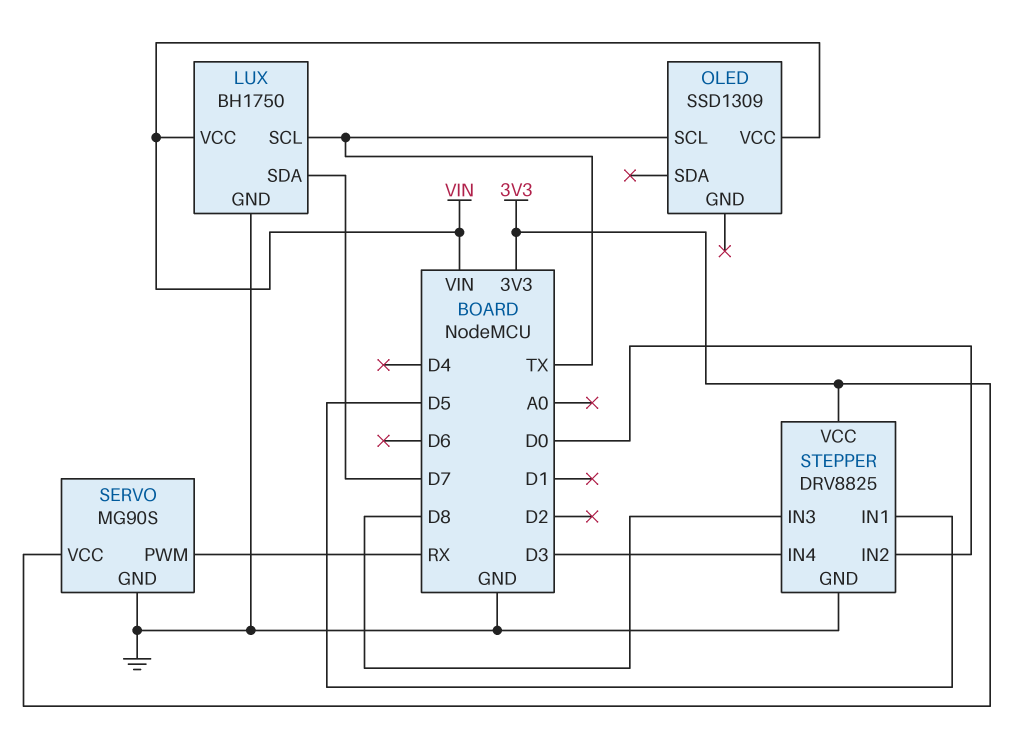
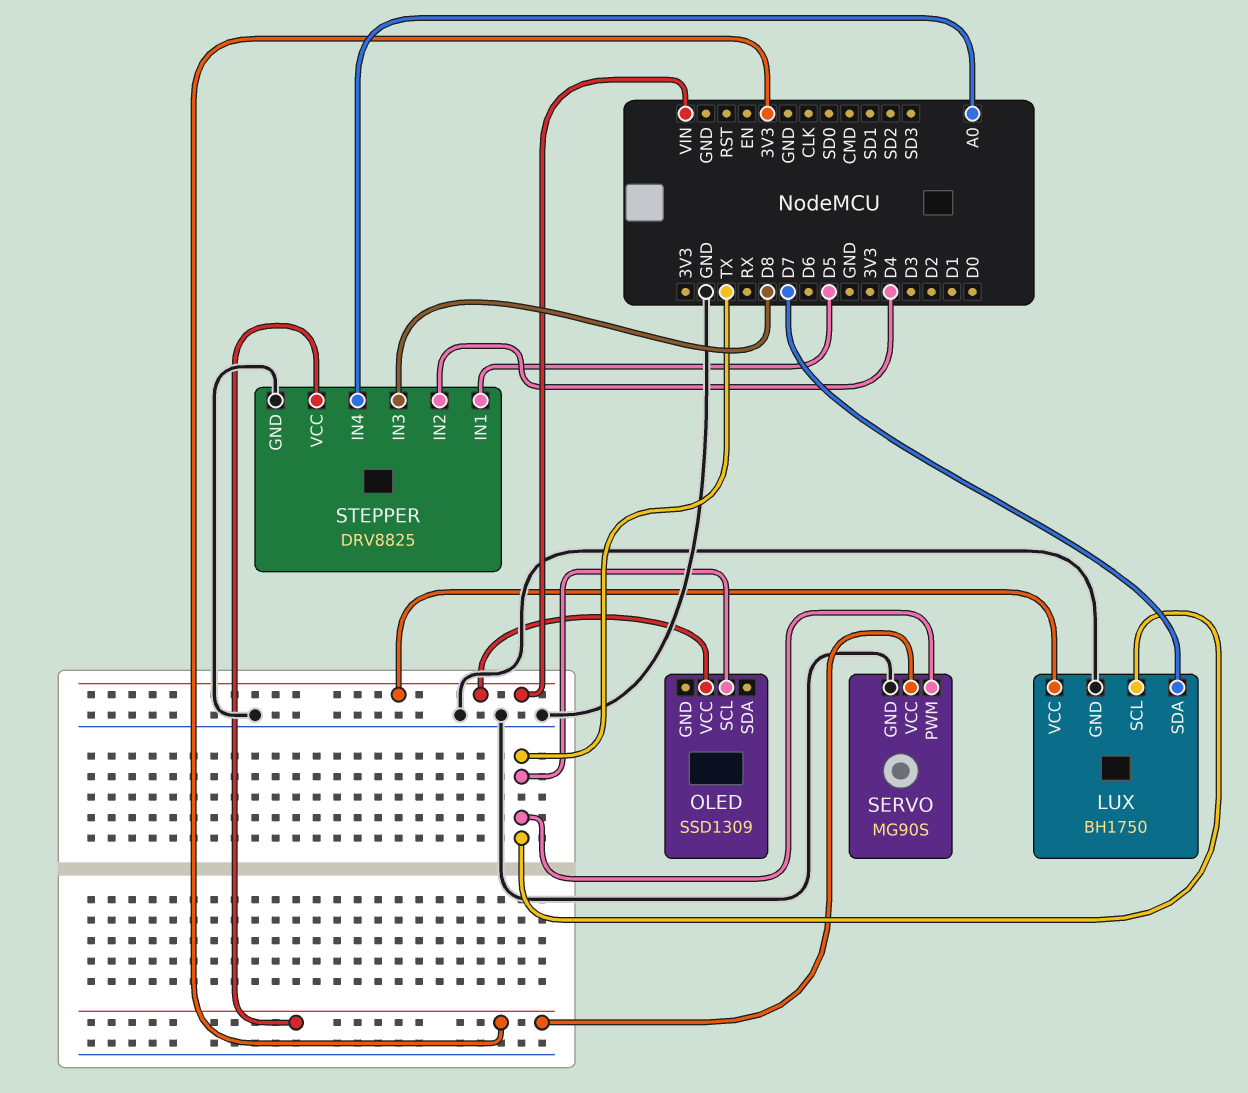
SERVO pin PWM: RX -> TX
STEPPER pin IN2: D0 -> D4
STEPPER pin IN4: D3 -> A0

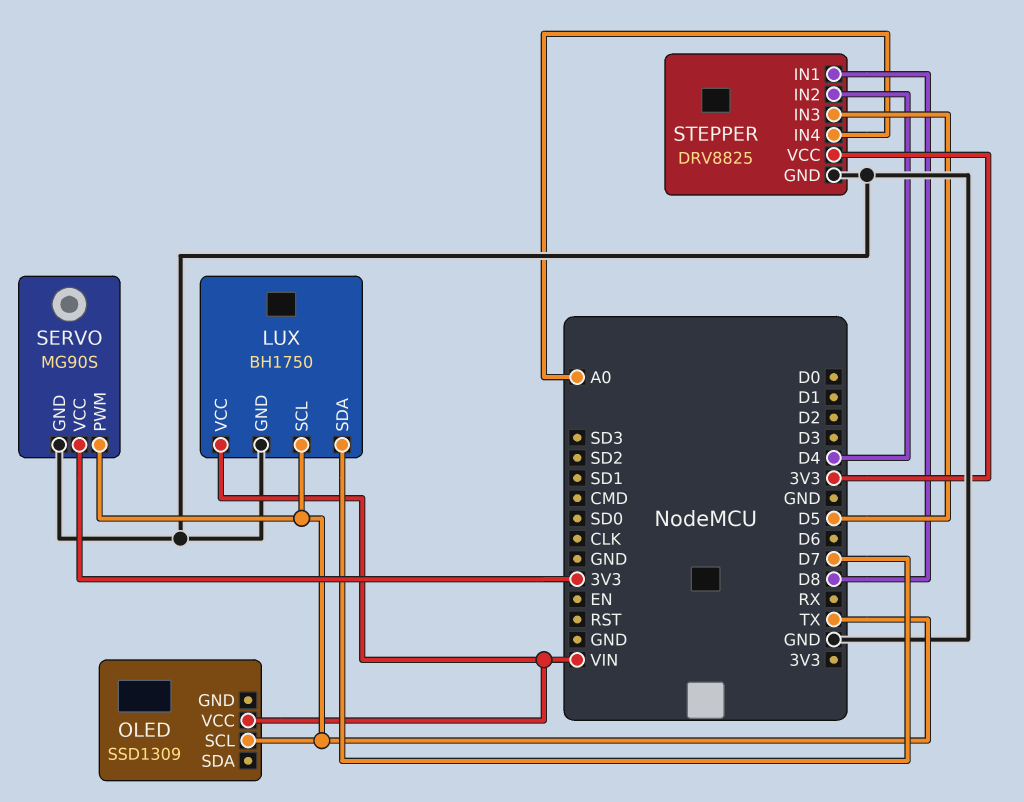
STEPPER pin IN1: D5 -> D8
STEPPER pin IN3: D8 -> D5

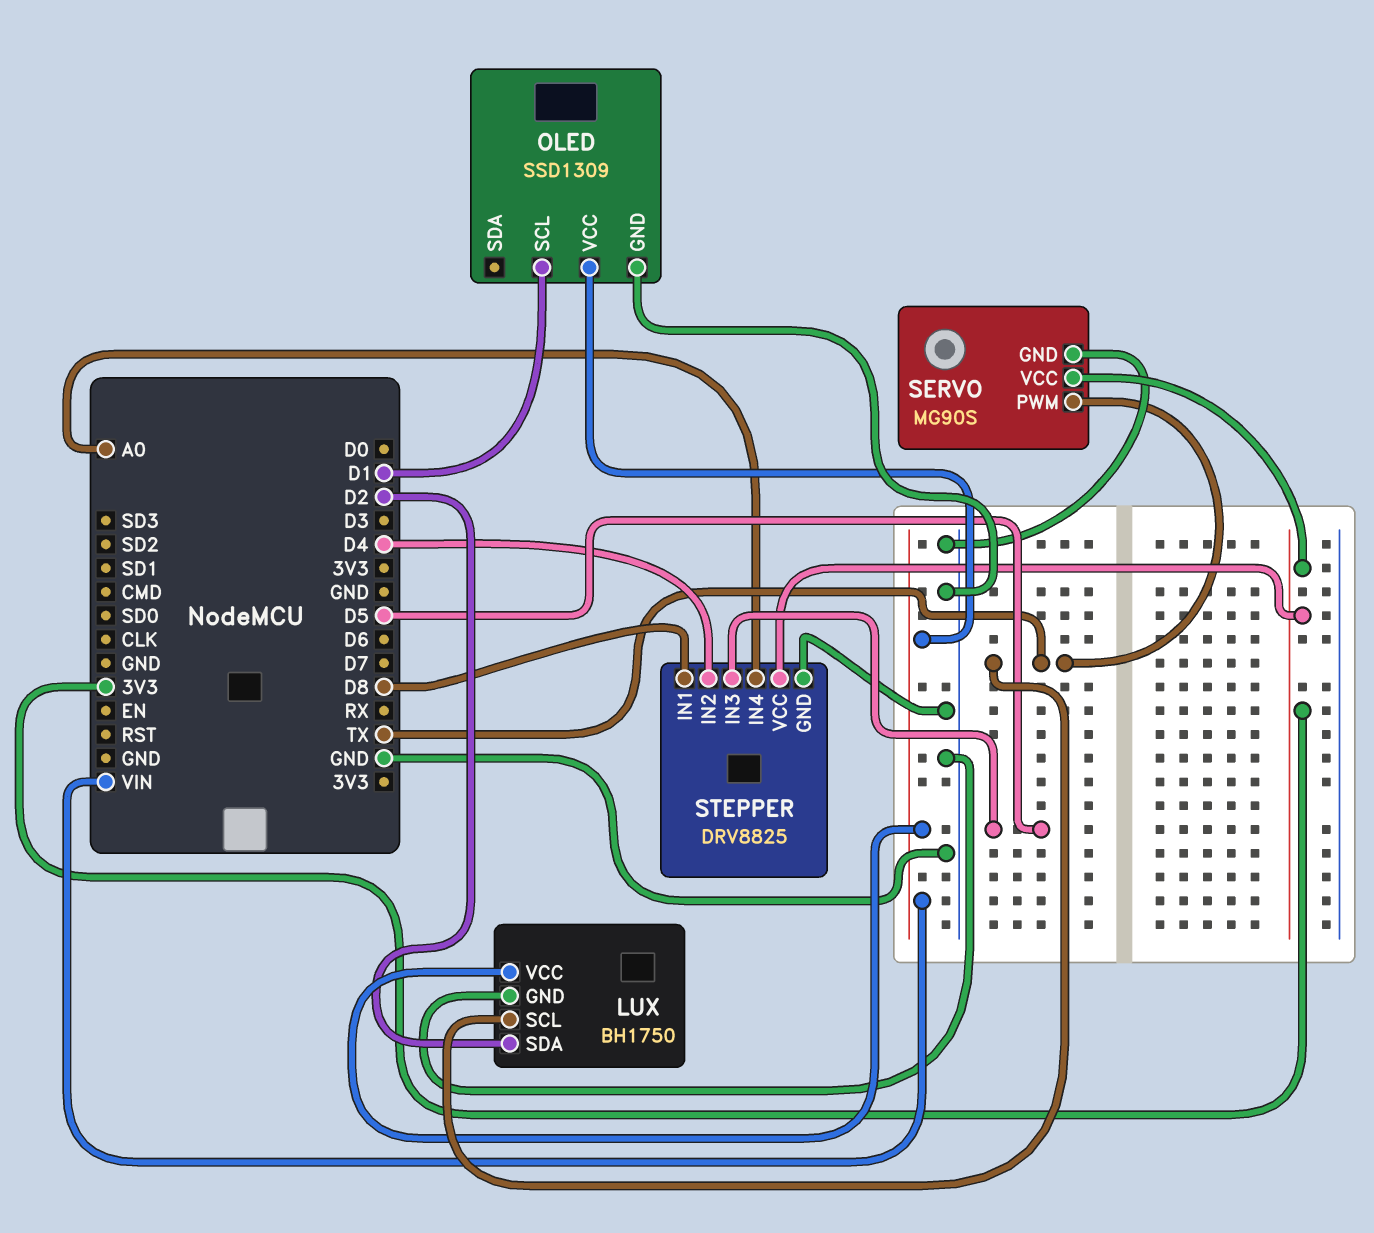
LUX pin SDA: D7 -> D2
OLED pin GND: none -> GND
OLED pin SCL: TX -> D1

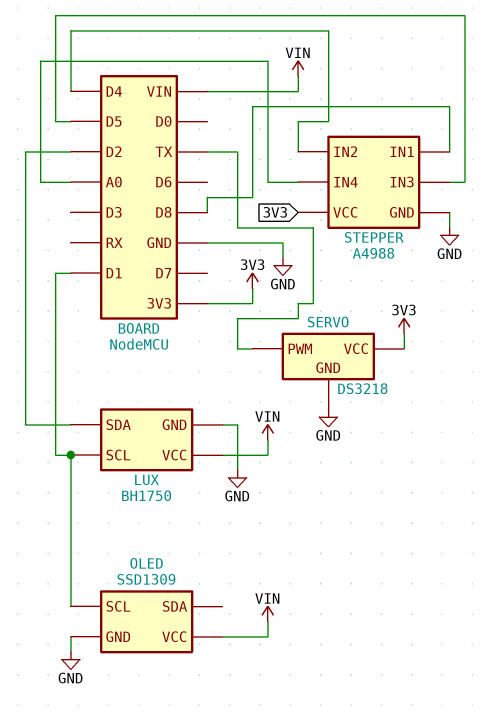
LUX pin SCL: TX -> D1
SERVO: MG90S -> DS3218
STEPPER: DRV8825 -> A4988

